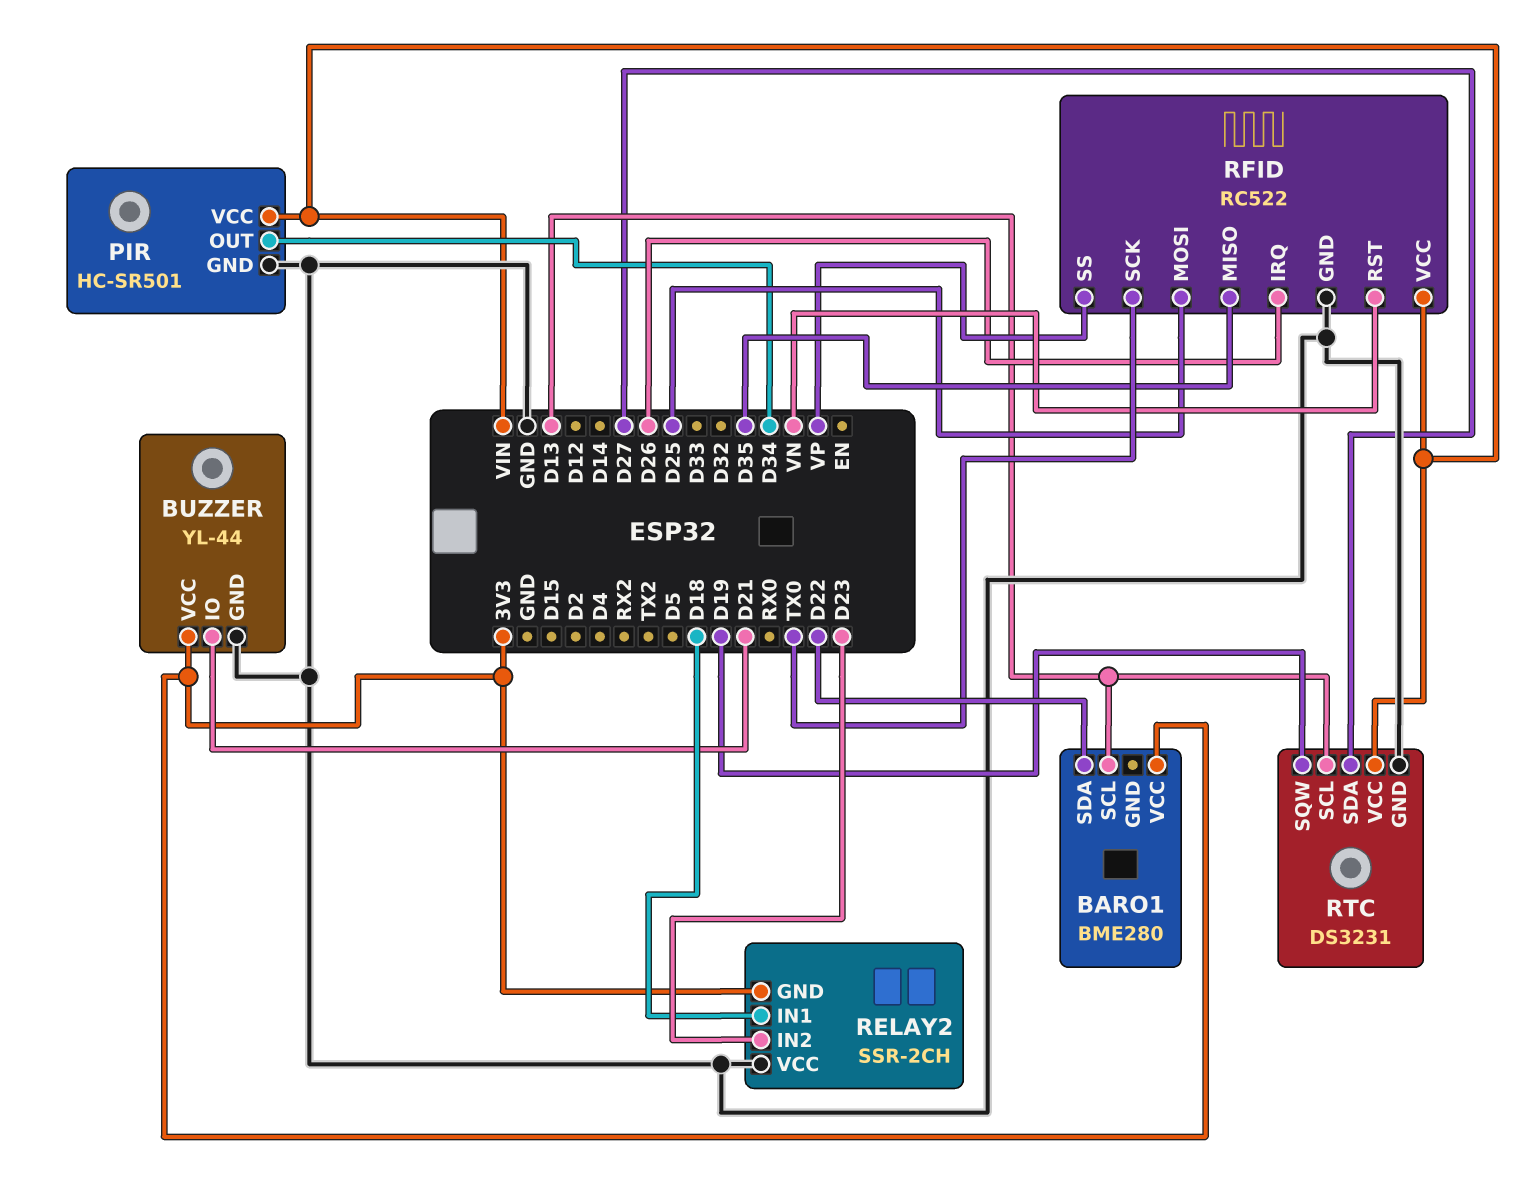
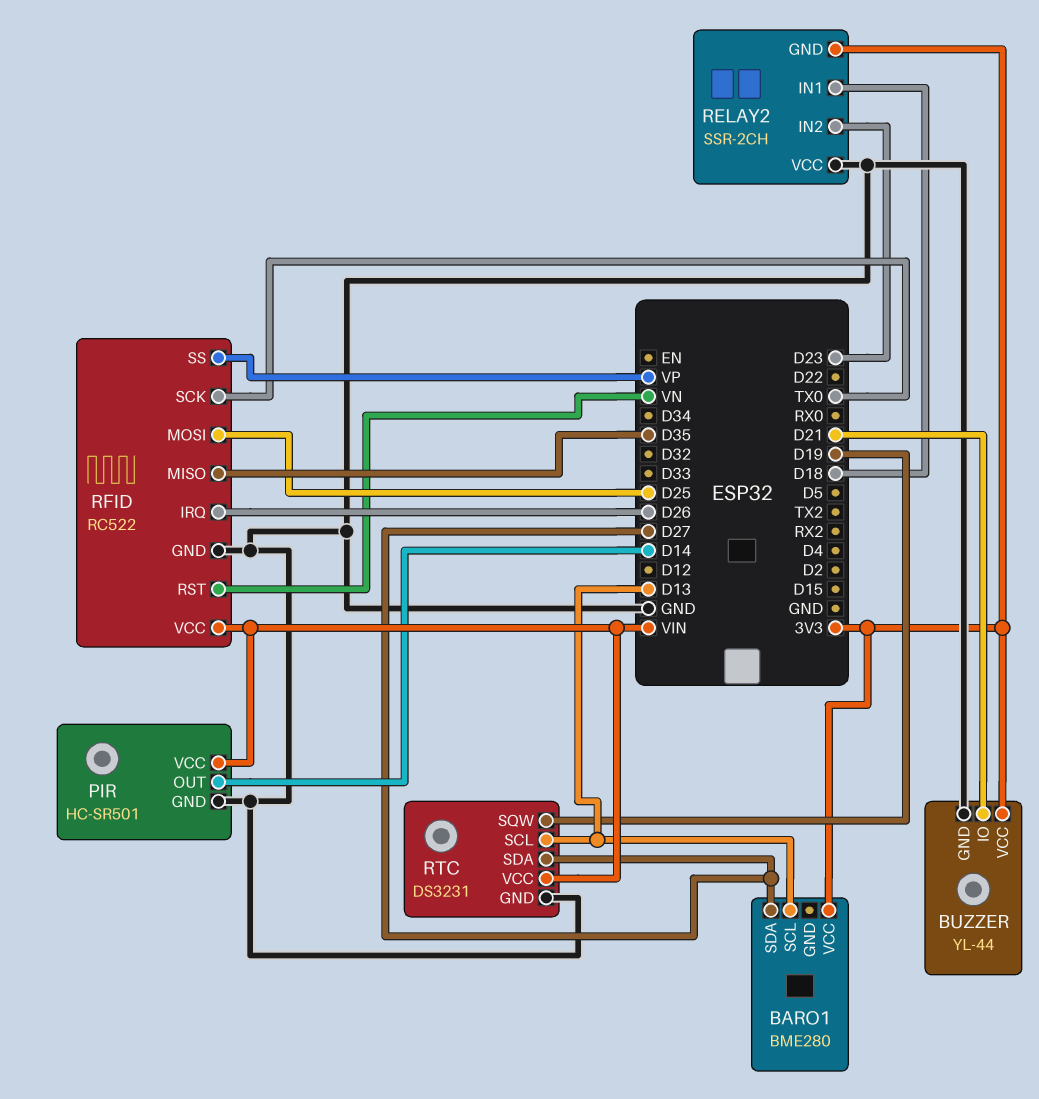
BARO1 pin SDA: D22 -> D27
PIR pin OUT: D34 -> D14

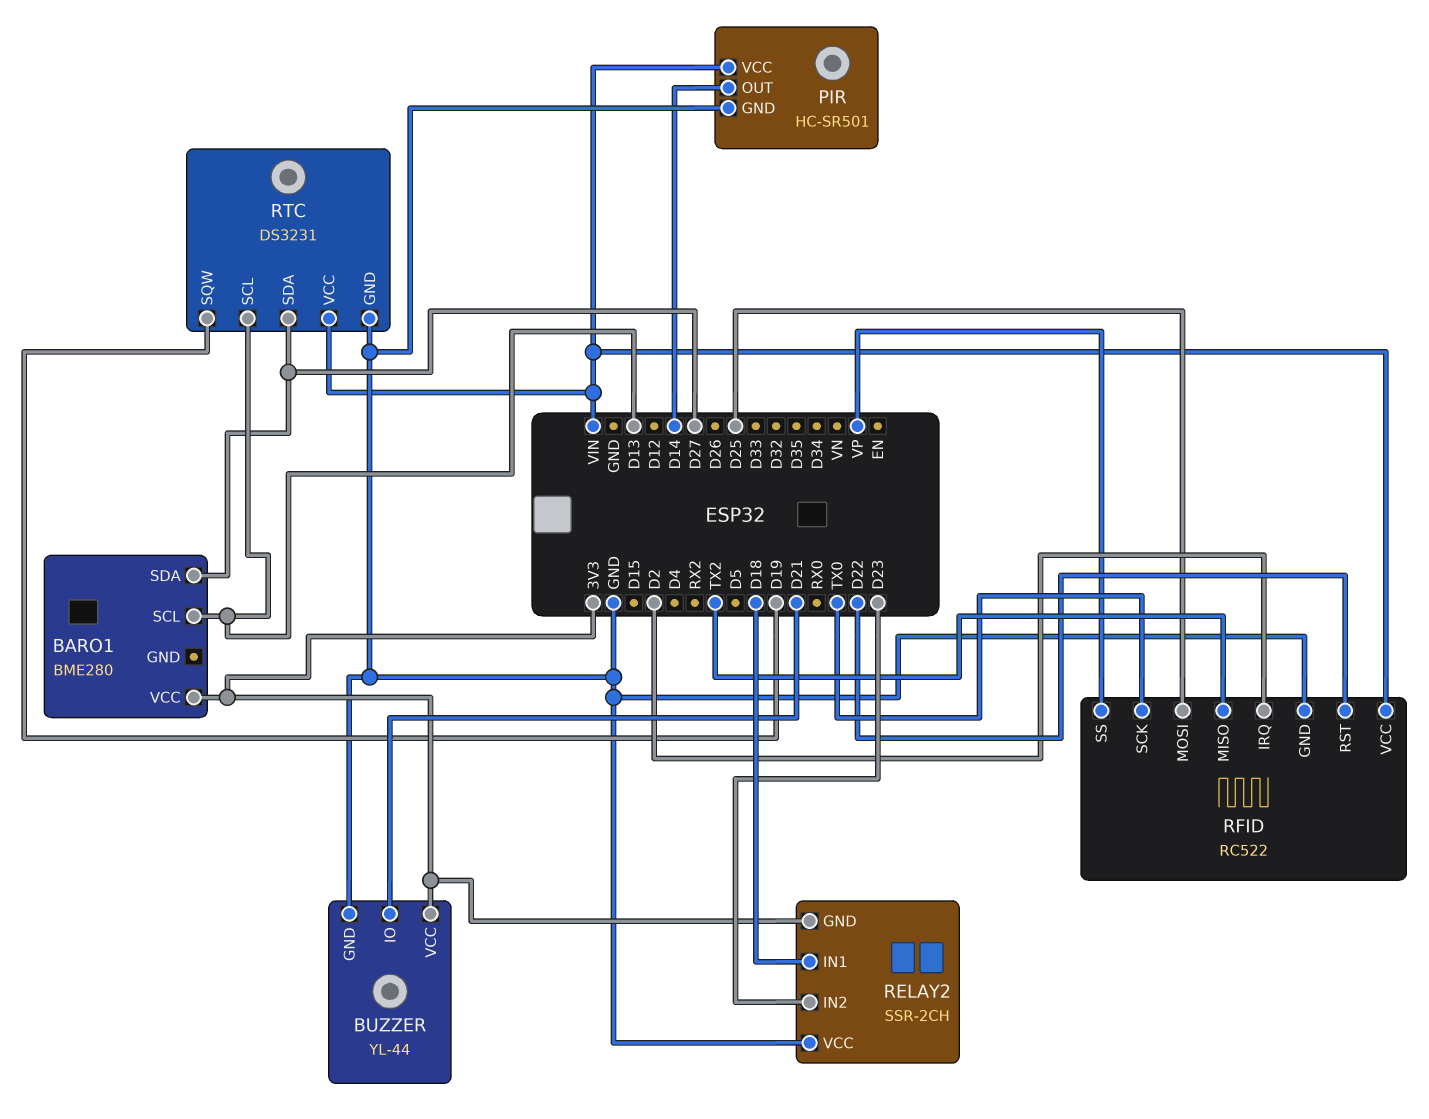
RFID pin IRQ: D26 -> D2
RFID pin MISO: D35 -> TX2
RFID pin RST: VN -> D22

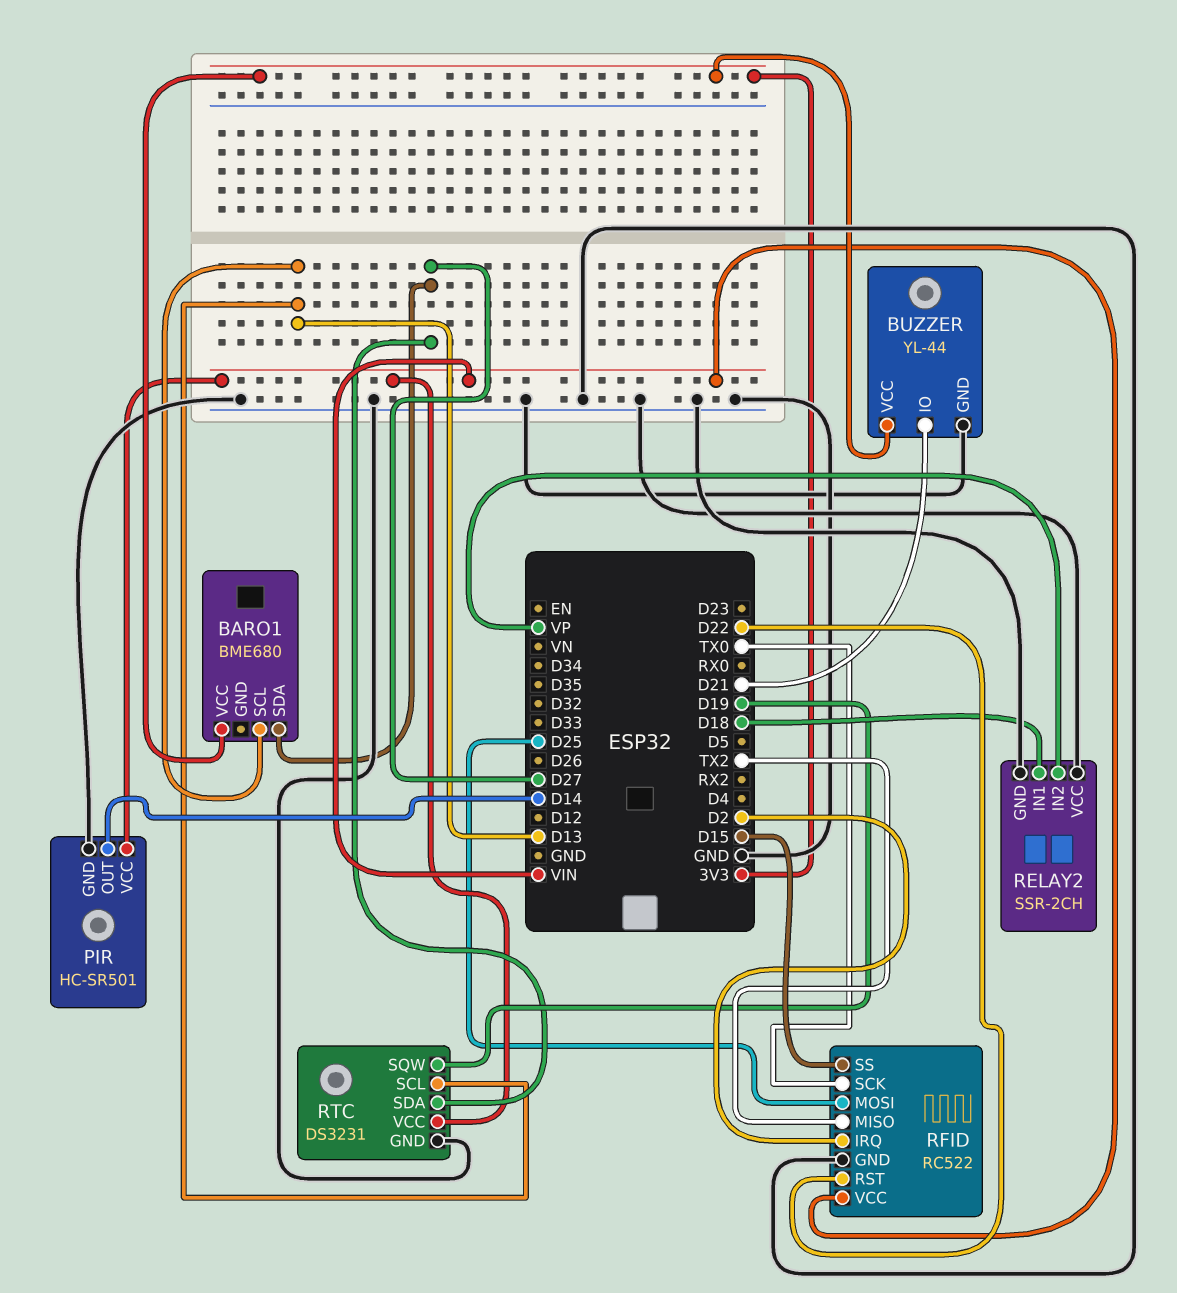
BARO1: BME280 -> BME680
RELAY2 pin GND: 3V3 -> GND
RELAY2 pin IN2: D23 -> VP
RFID pin SS: VP -> D15

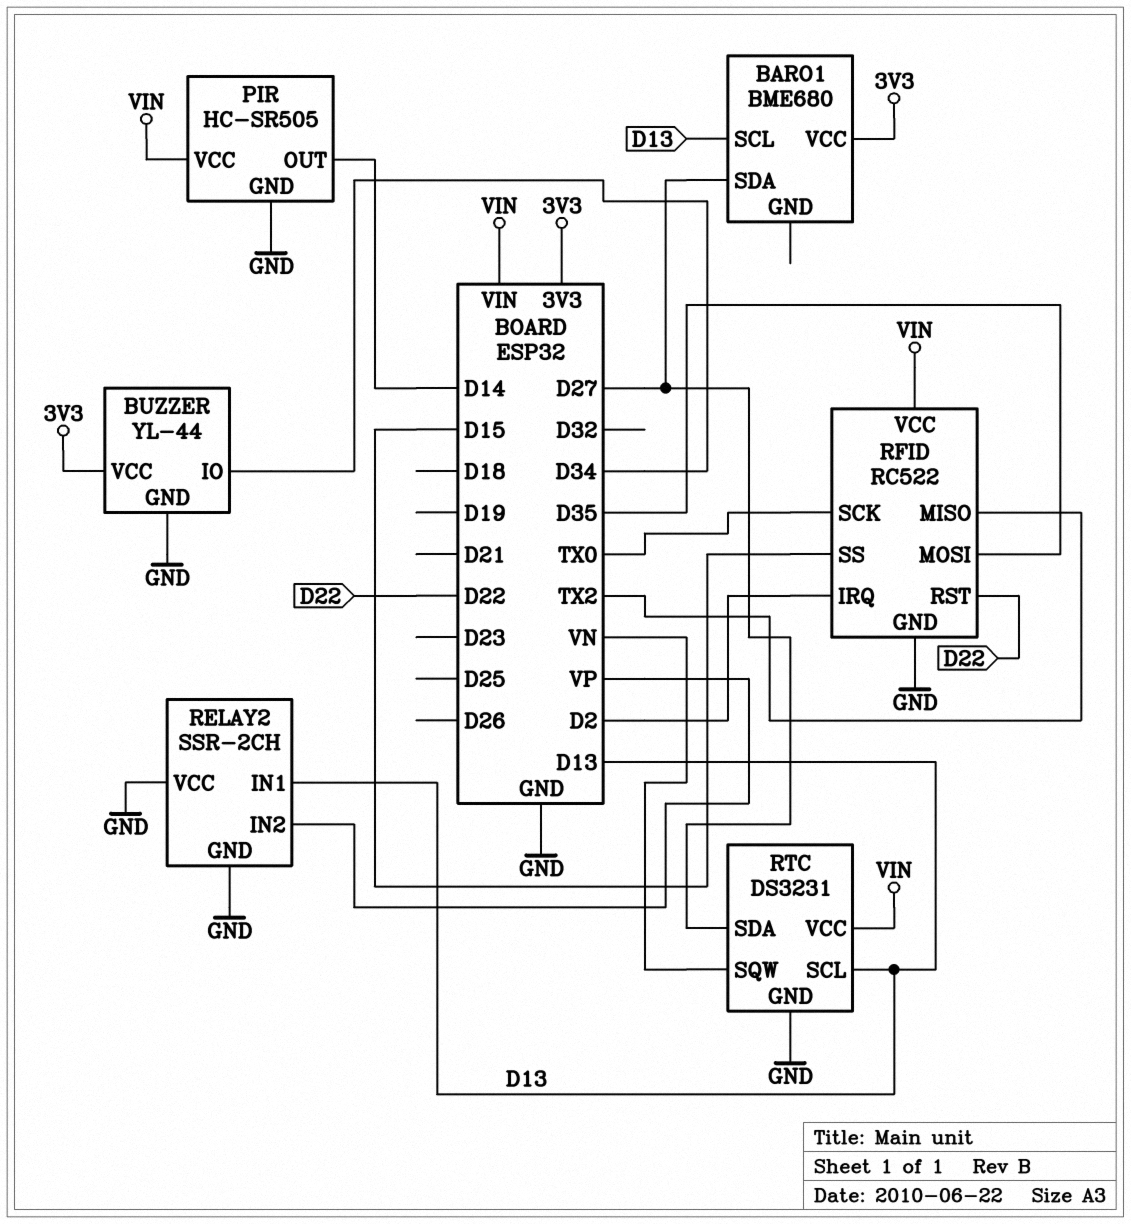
BUZZER pin IO: D21 -> D34
PIR: HC-SR501 -> HC-SR505
RELAY2 pin IN1: D18 -> D13
RFID pin MOSI: D25 -> D35
RTC pin SQW: D19 -> VN

